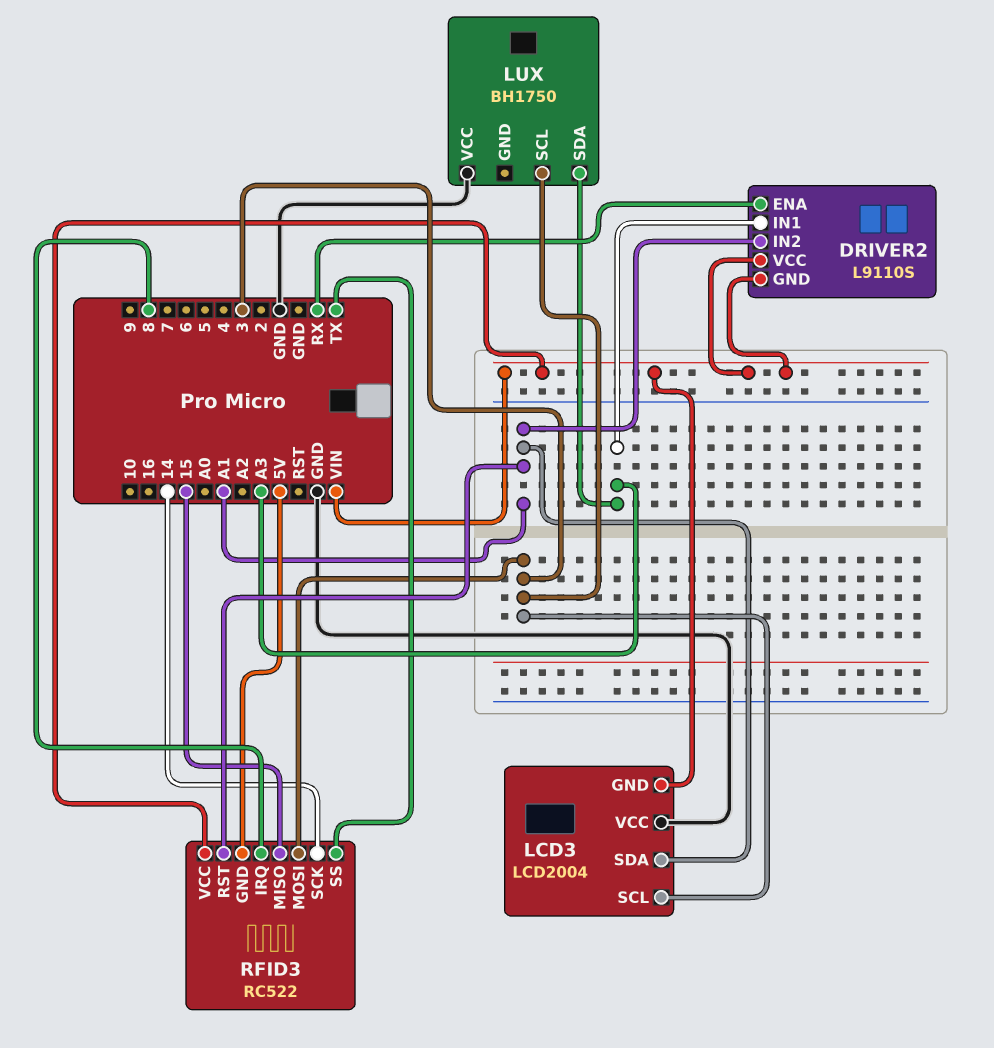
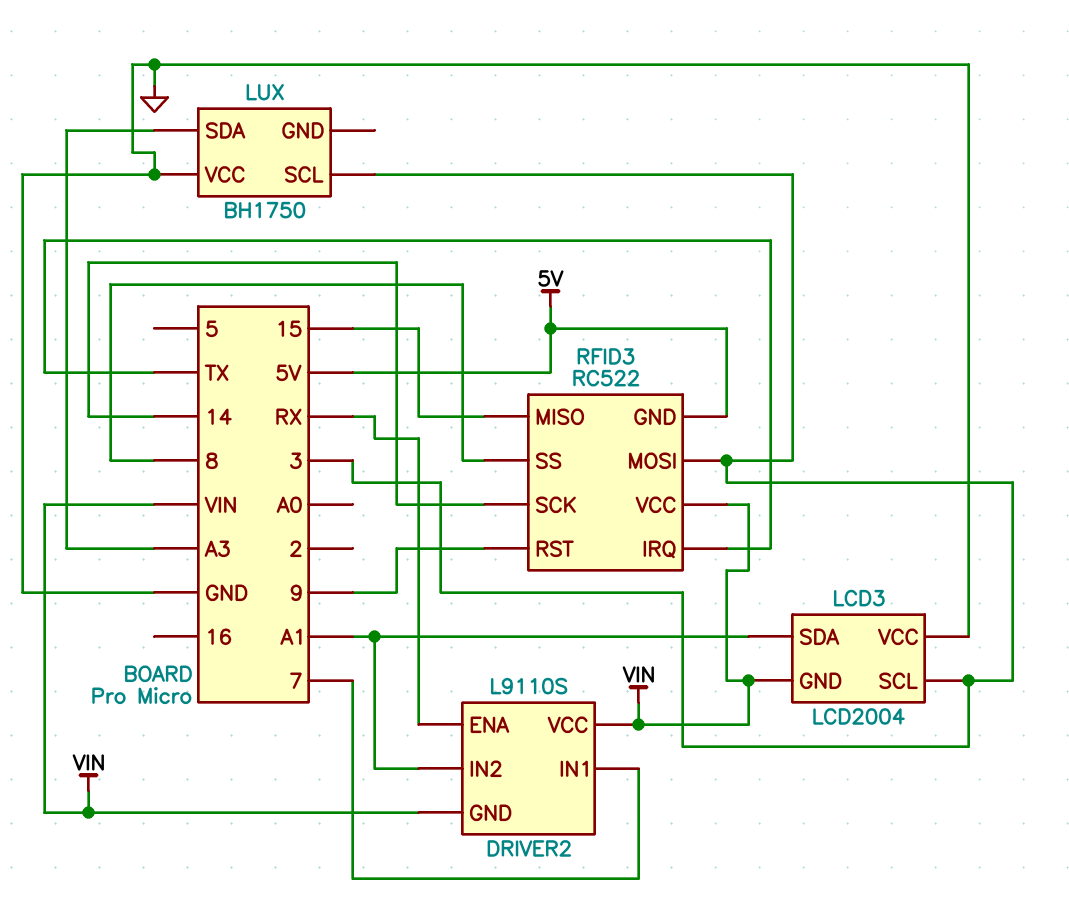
DRIVER2 pin IN1: A3 -> 7
RFID3 pin IRQ: 8 -> TX
RFID3 pin RST: A1 -> 9
RFID3 pin SS: TX -> 8

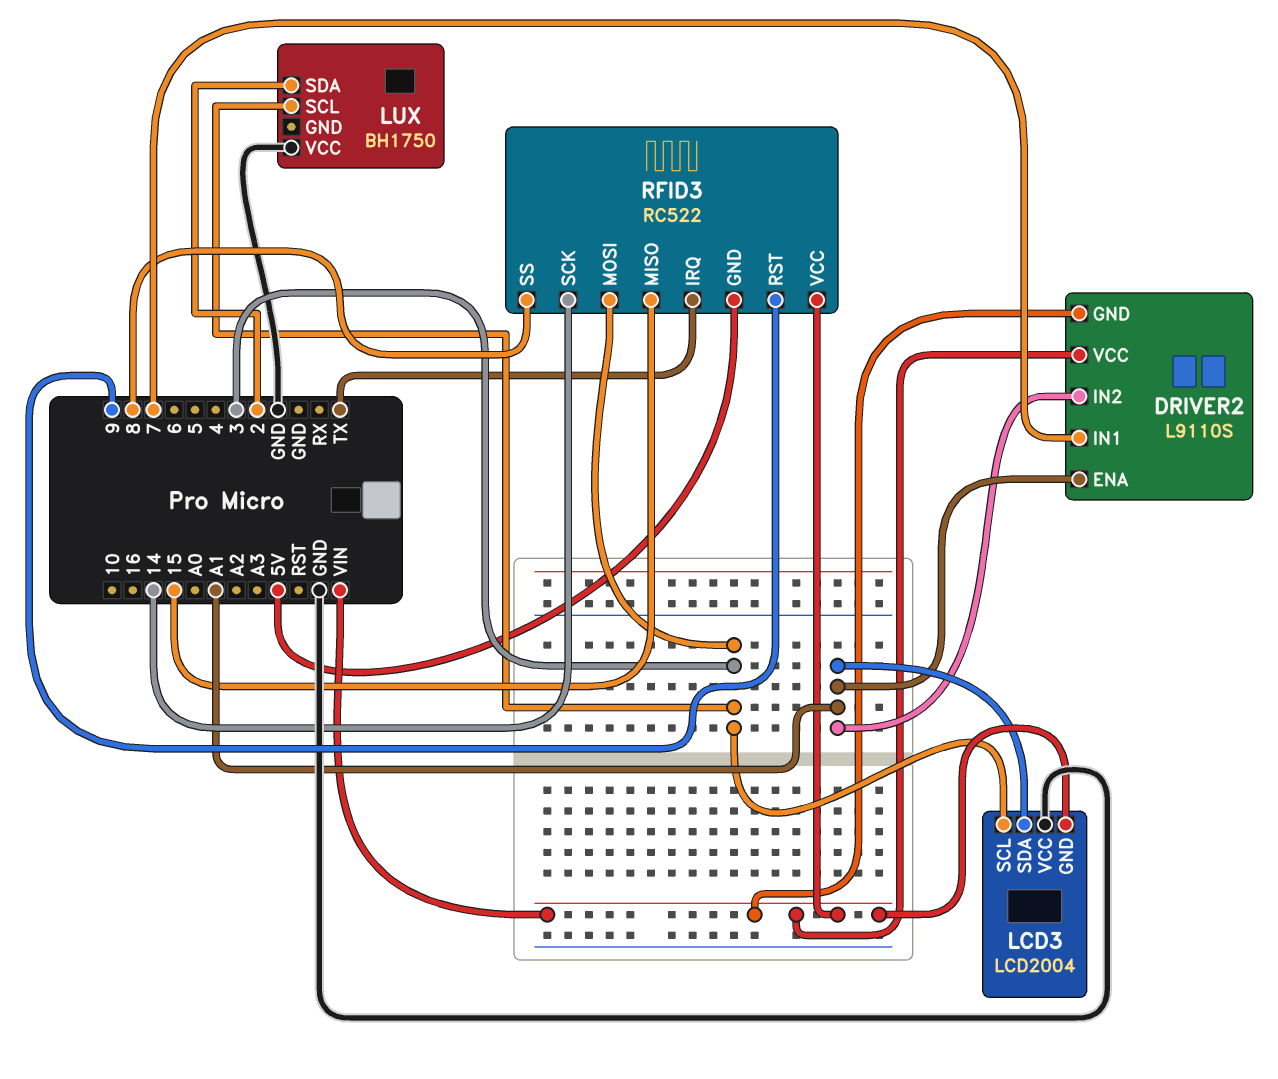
DRIVER2 pin ENA: RX -> A1
LUX pin SDA: A3 -> 2

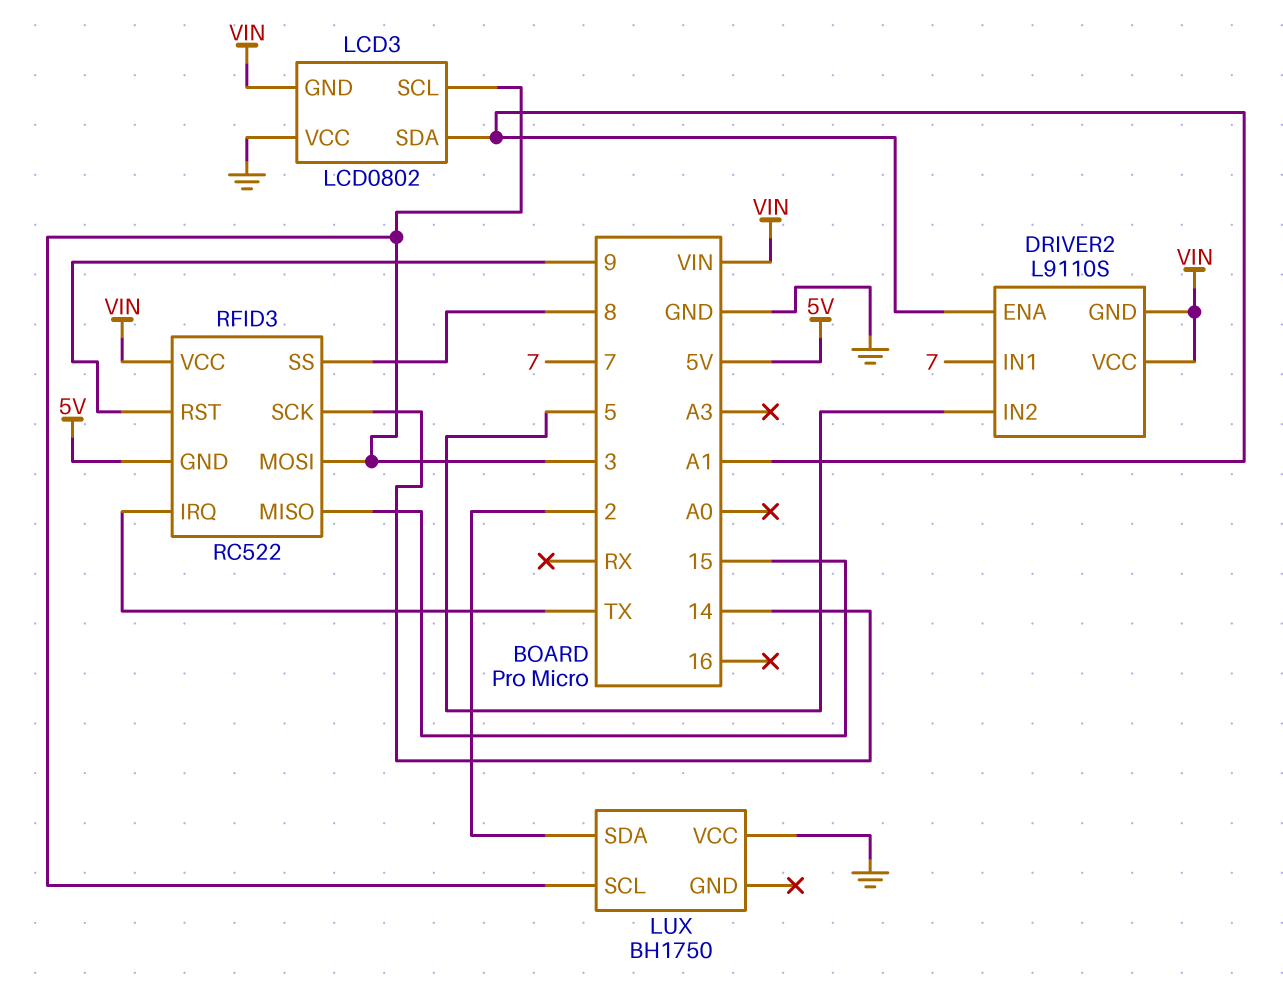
DRIVER2 pin IN2: A1 -> 5
LCD3: LCD2004 -> LCD0802

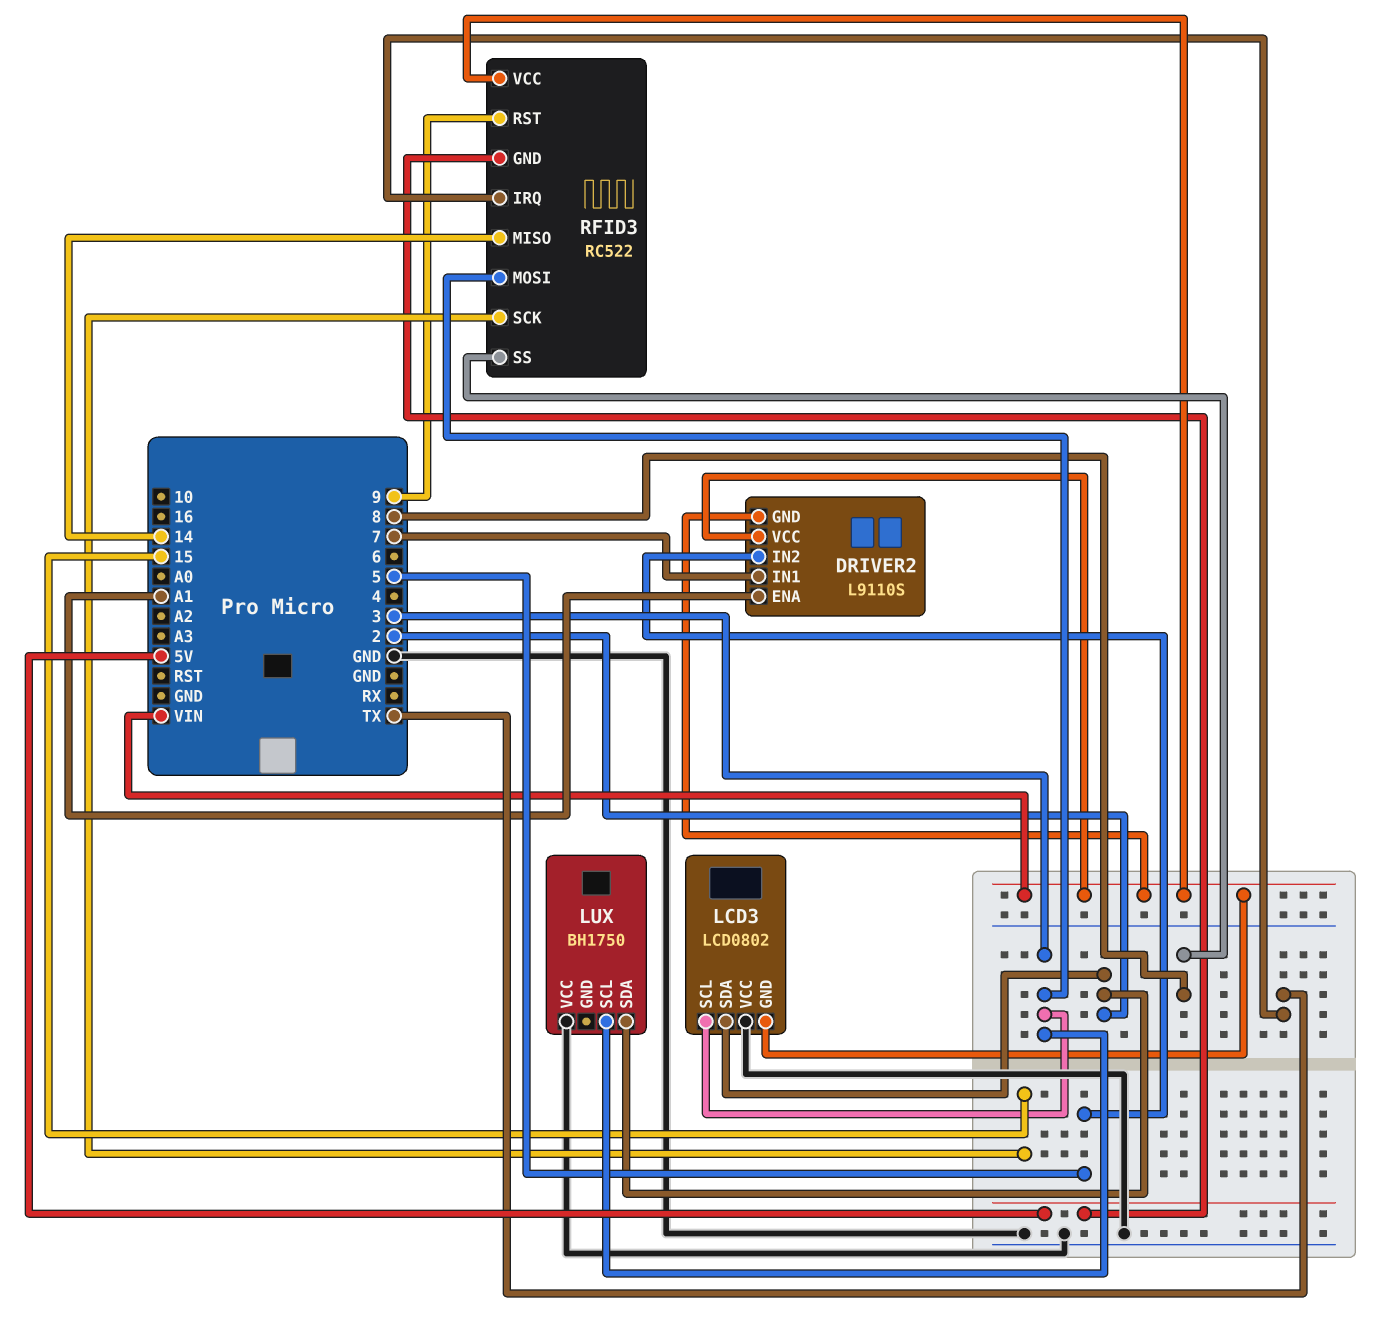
LCD3 pin SDA: A1 -> 2
RFID3 pin MISO: 15 -> 14
RFID3 pin SCK: 14 -> 15

